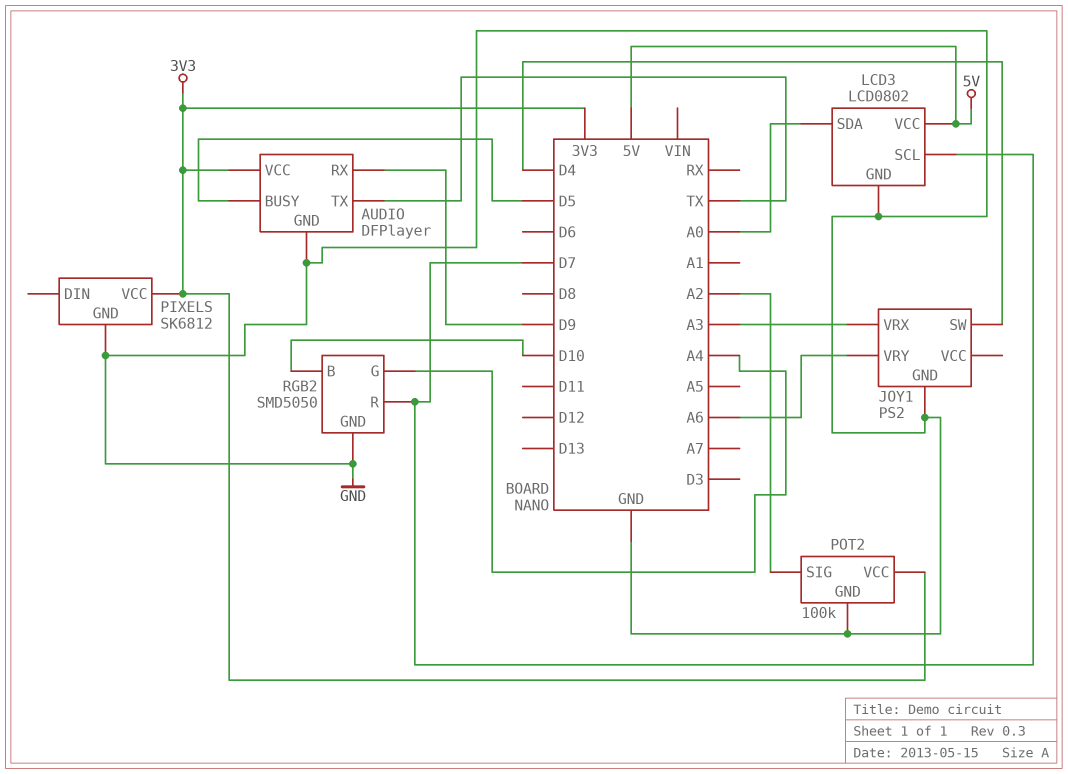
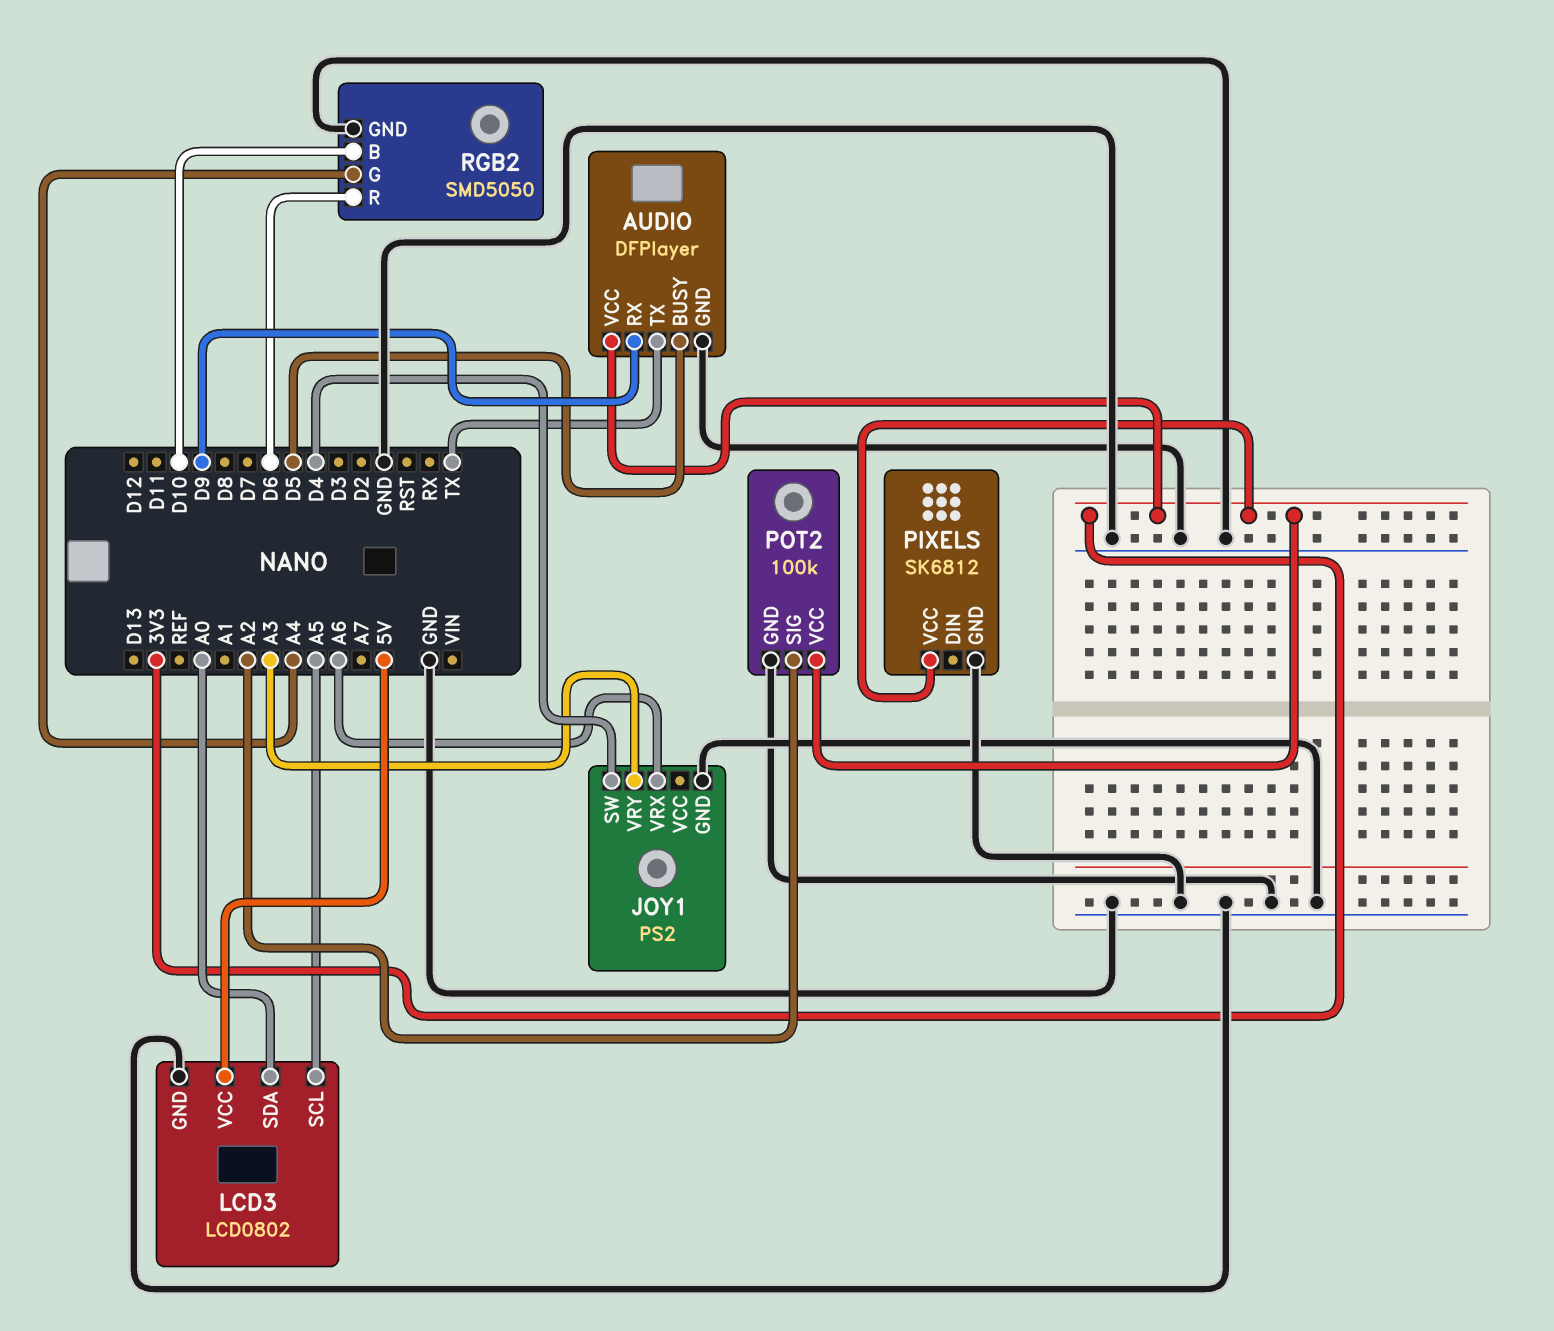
JOY1 pin VRX: A3 -> A6
JOY1 pin VRY: A6 -> A3
LCD3 pin SCL: D7 -> A5
RGB2 pin R: D7 -> D6

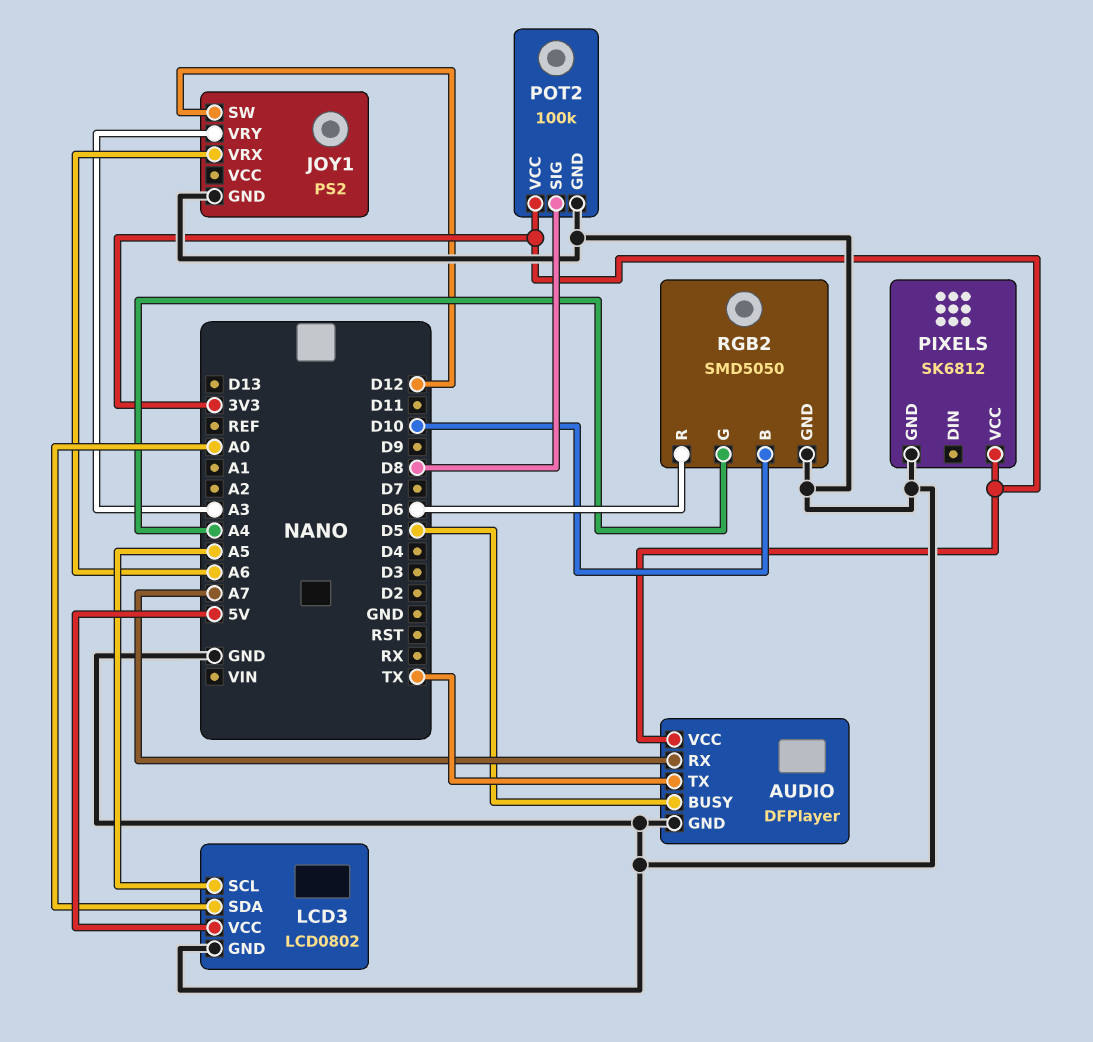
AUDIO pin RX: D9 -> A7
JOY1 pin SW: D4 -> D12
POT2 pin SIG: A2 -> D8

